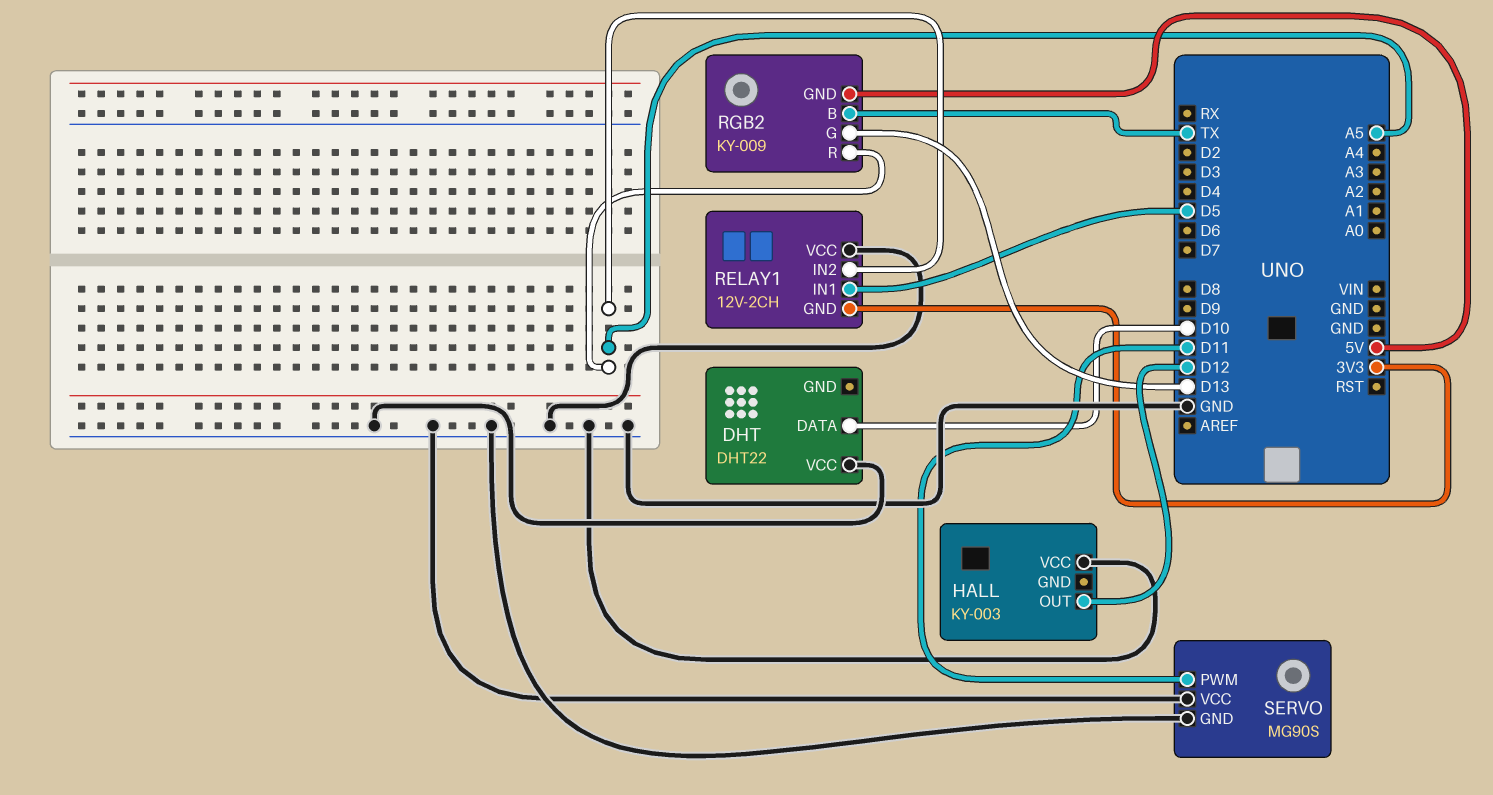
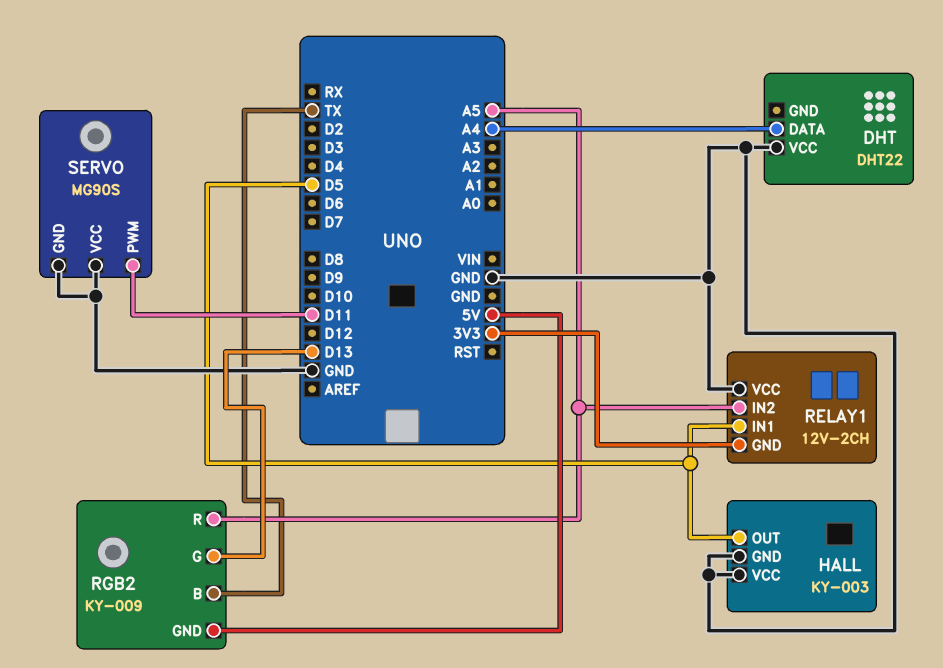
DHT pin DATA: D10 -> A4
HALL pin GND: none -> GND
HALL pin OUT: D12 -> D5

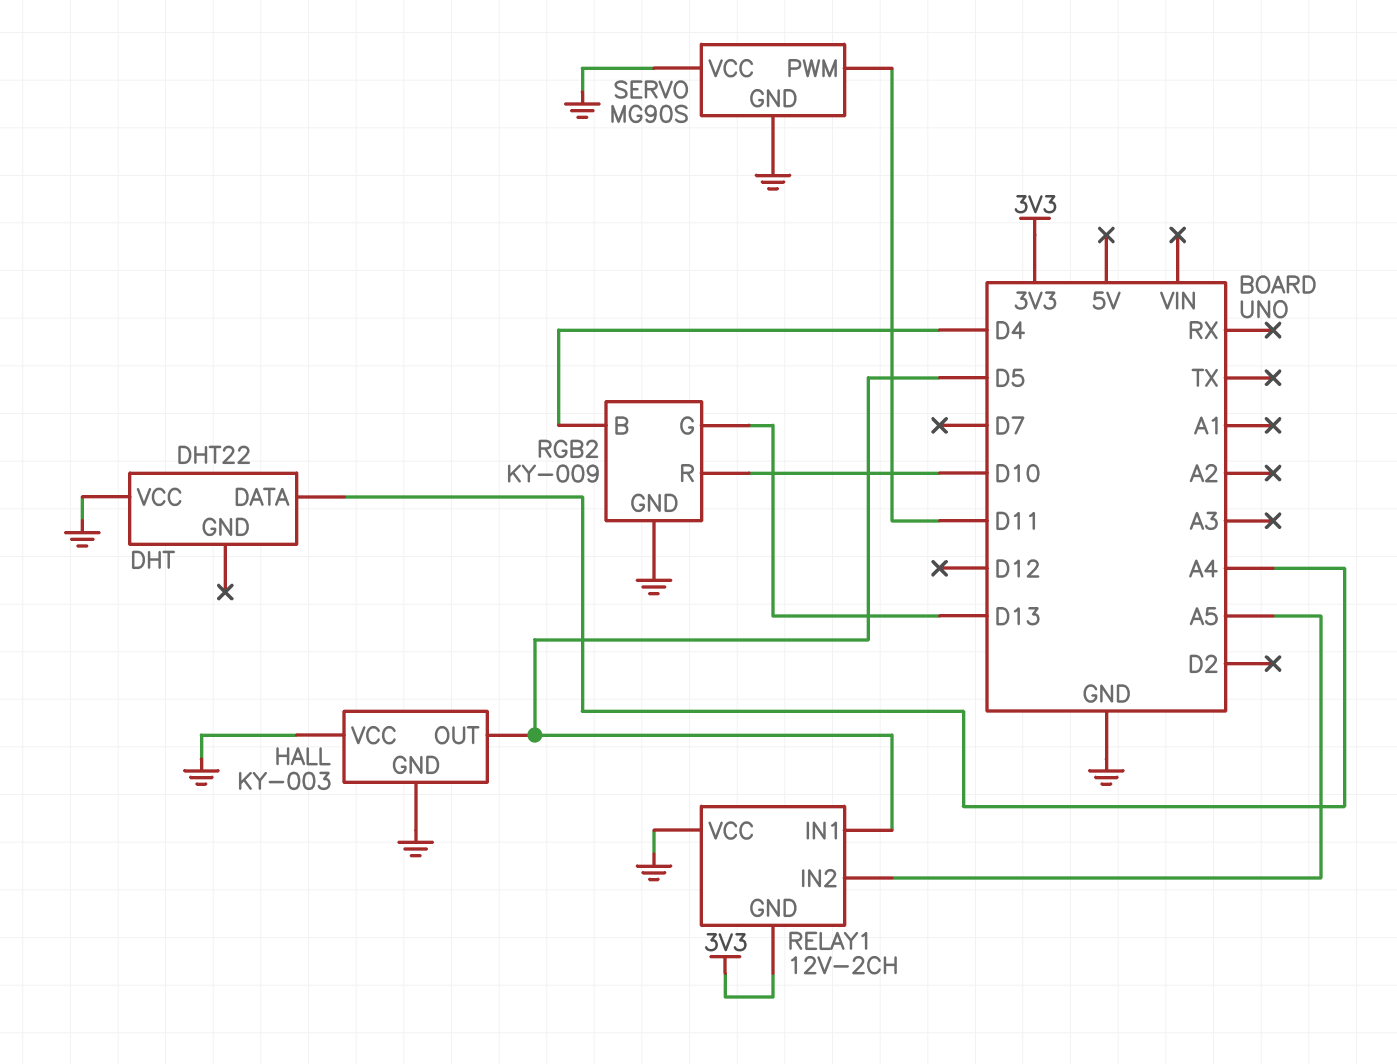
RGB2 pin B: TX -> D4
RGB2 pin GND: 5V -> GND
RGB2 pin R: A5 -> D10

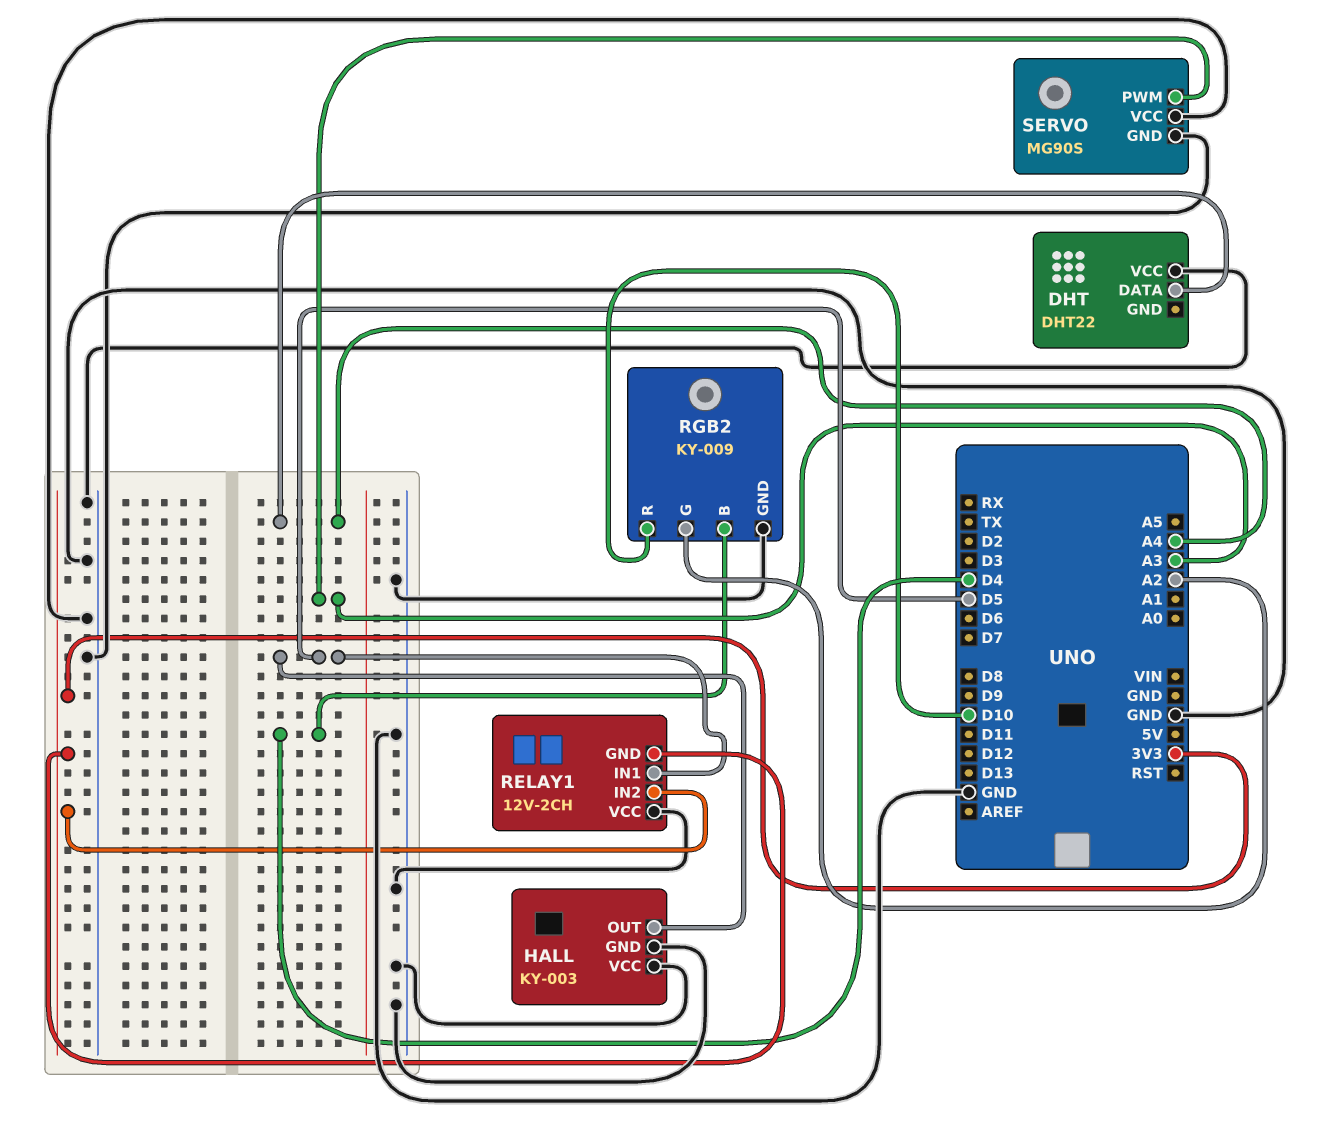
RELAY1 pin IN2: A5 -> 3V3
RGB2 pin G: D13 -> A2
SERVO pin PWM: D11 -> A3

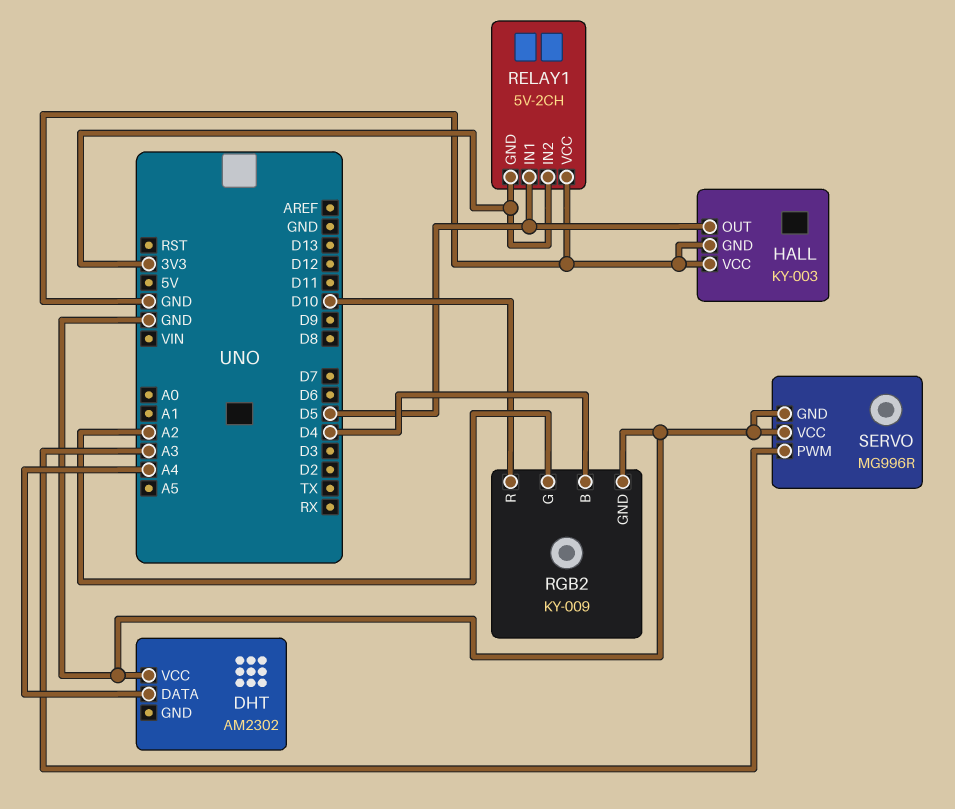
DHT: DHT22 -> AM2302
RELAY1: 12V-2CH -> 5V-2CH
SERVO: MG90S -> MG996R

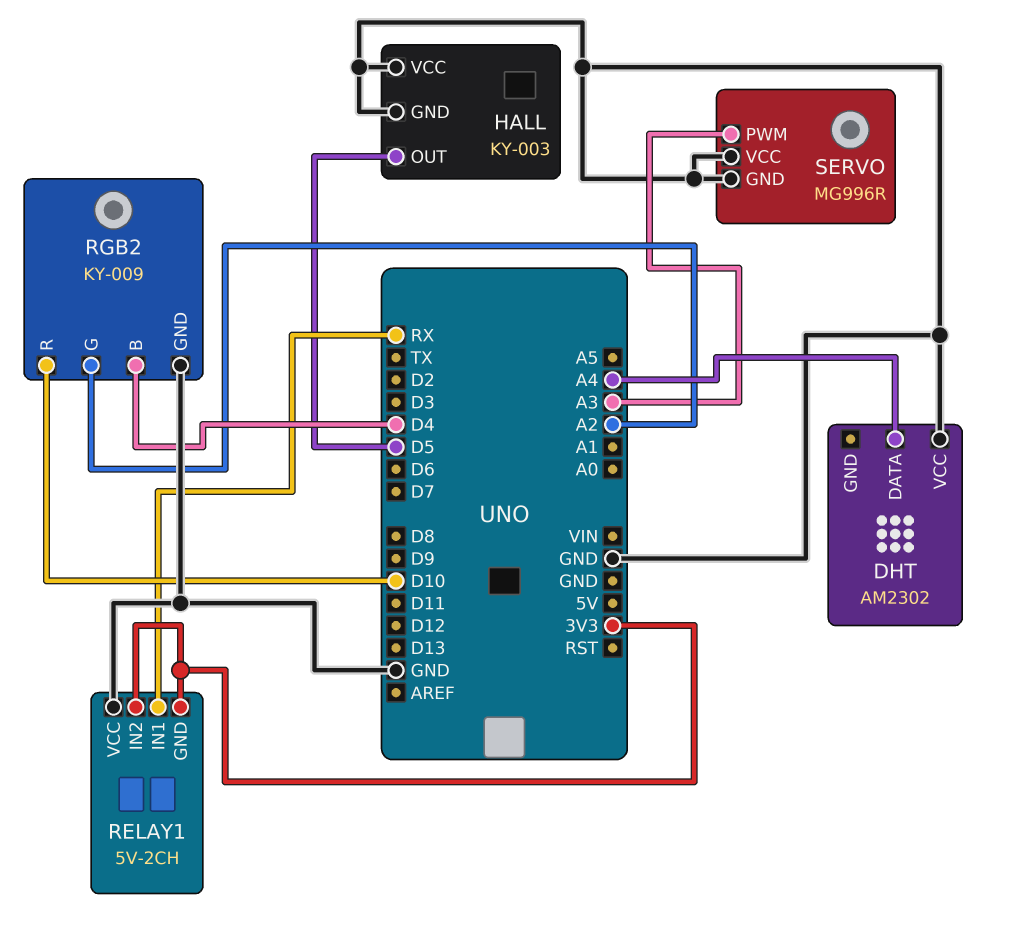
RELAY1 pin IN1: D5 -> RX

